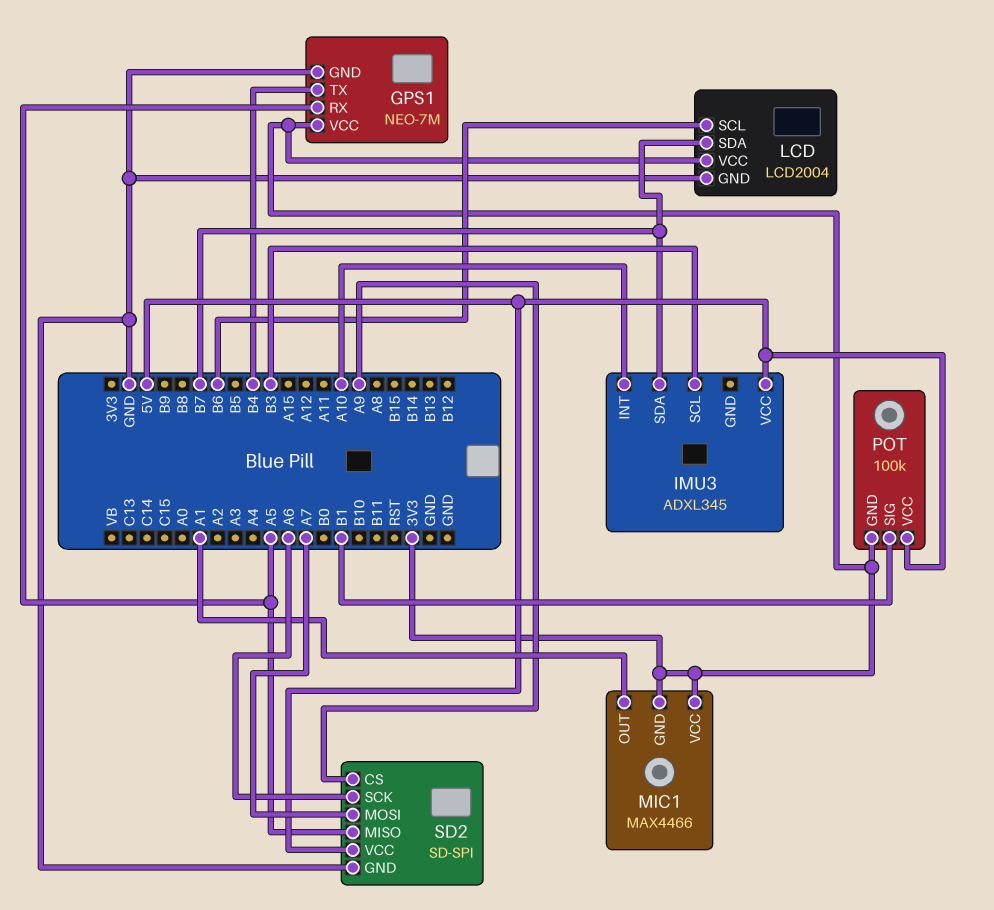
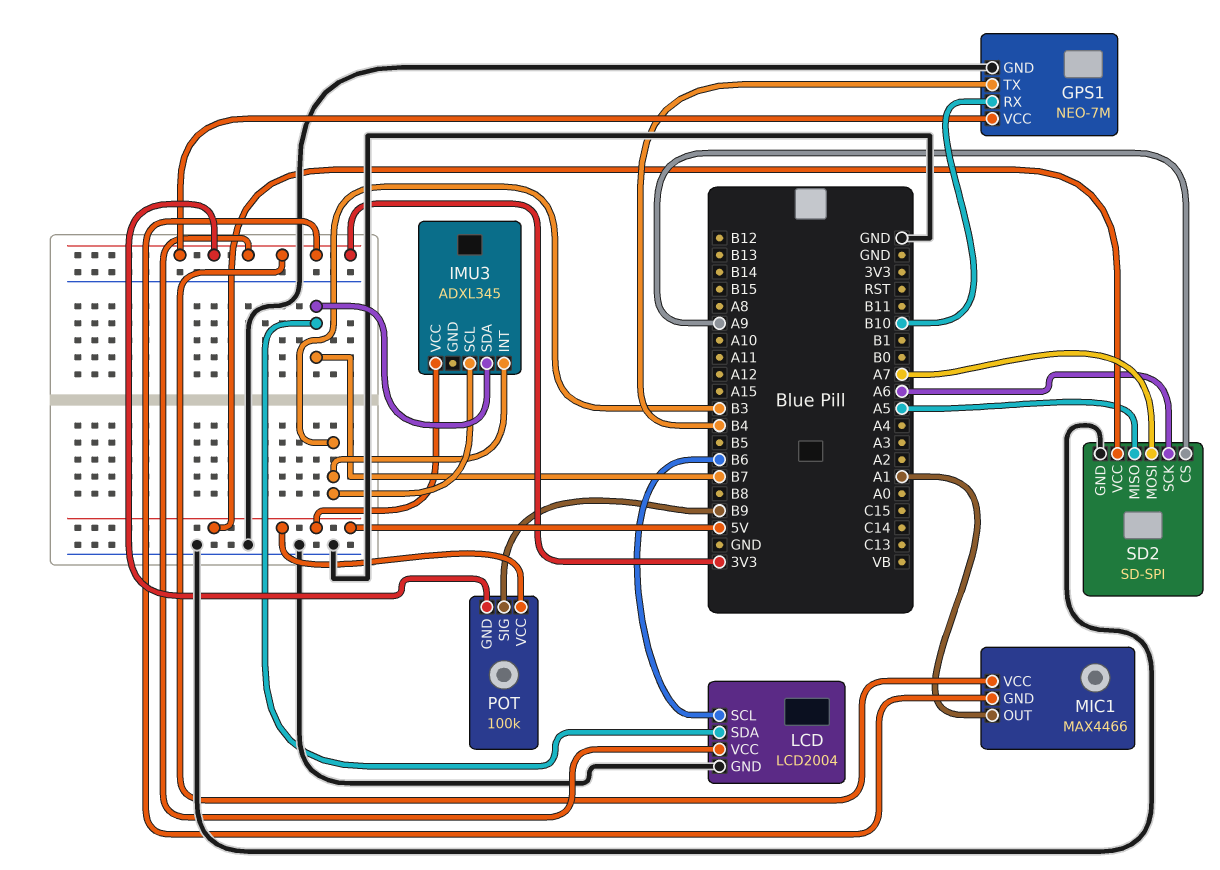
GPS1 pin RX: A5 -> B10
IMU3 pin INT: A10 -> B3
POT pin SIG: B1 -> B9

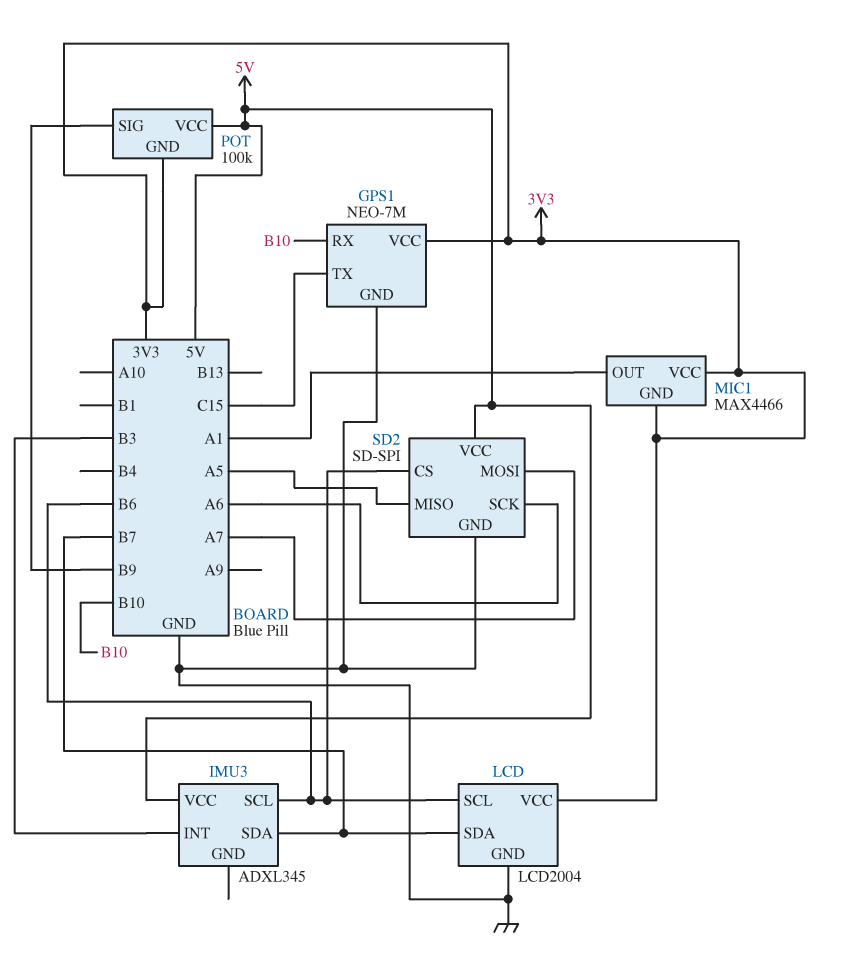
GPS1 pin TX: B4 -> C15
IMU3 pin SCL: B3 -> B6
SD2 pin CS: A9 -> B6

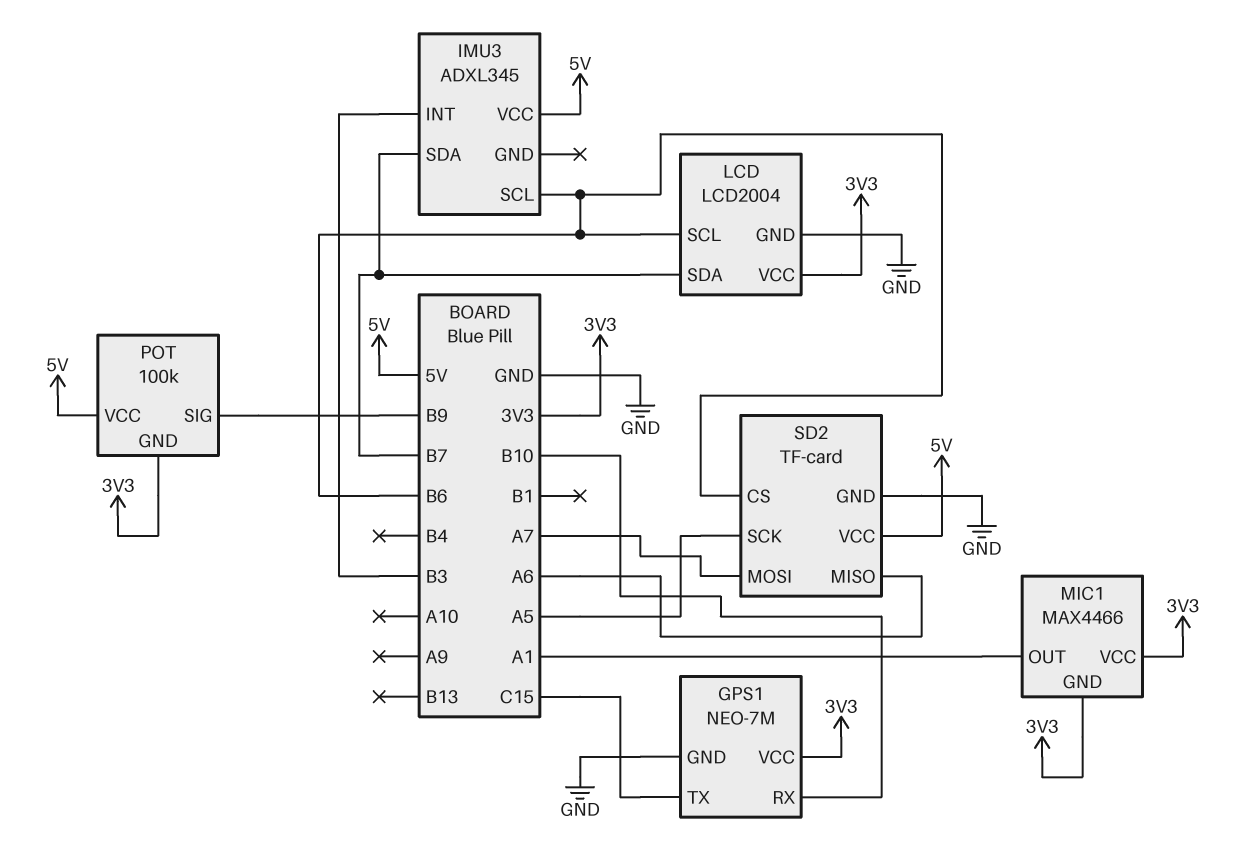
SD2: SD-SPI -> TF-card
SD2 pin MISO: A5 -> A6
SD2 pin SCK: A6 -> A5

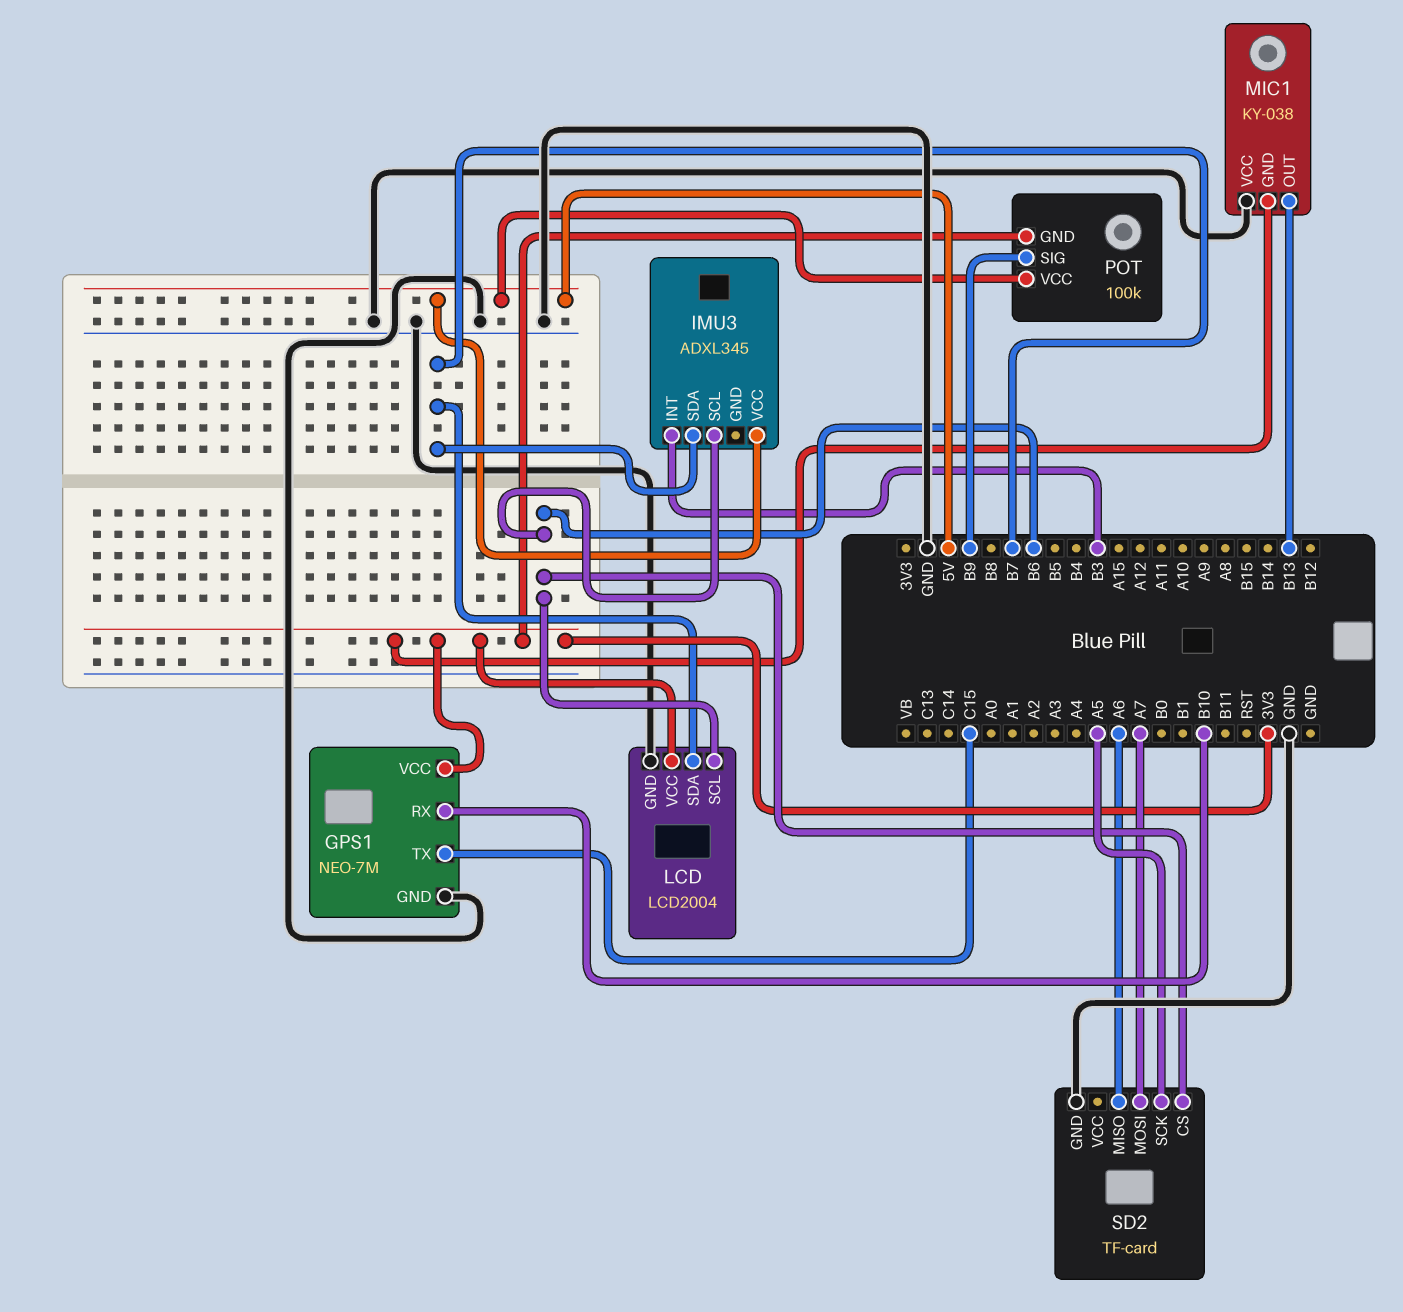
MIC1: MAX4466 -> KY-038
MIC1 pin OUT: A1 -> B13
MIC1 pin VCC: 3V3 -> GND
SD2 pin VCC: 5V -> none

